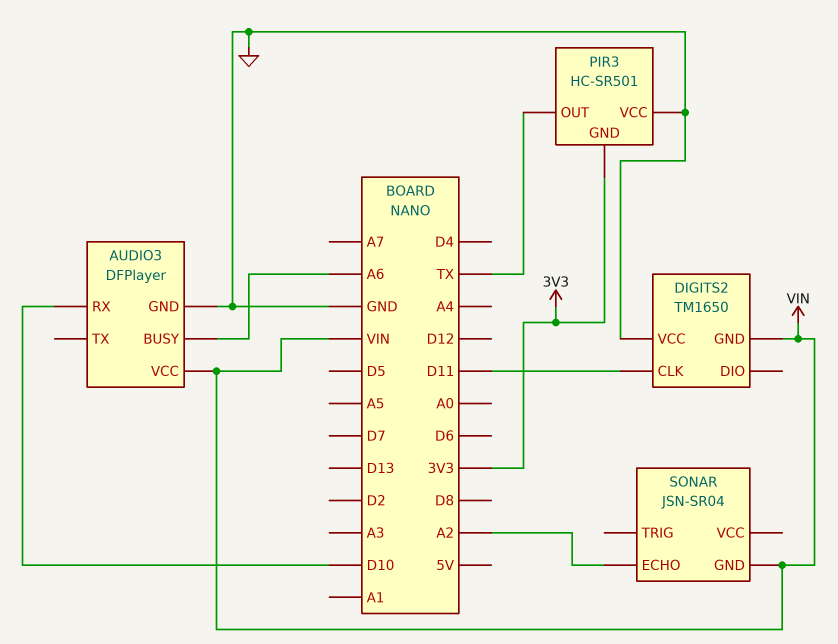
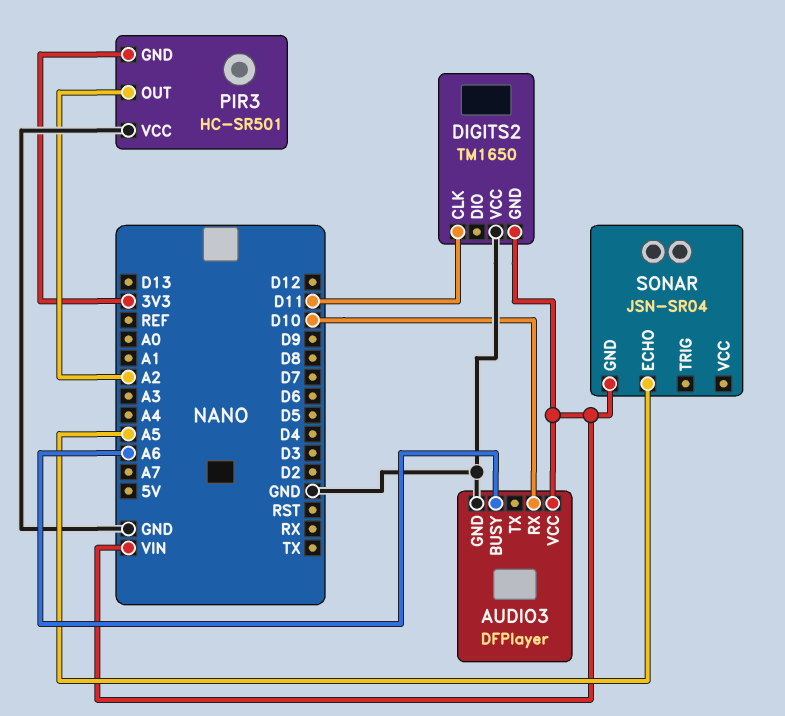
PIR3 pin OUT: TX -> A2
SONAR pin ECHO: A2 -> A5

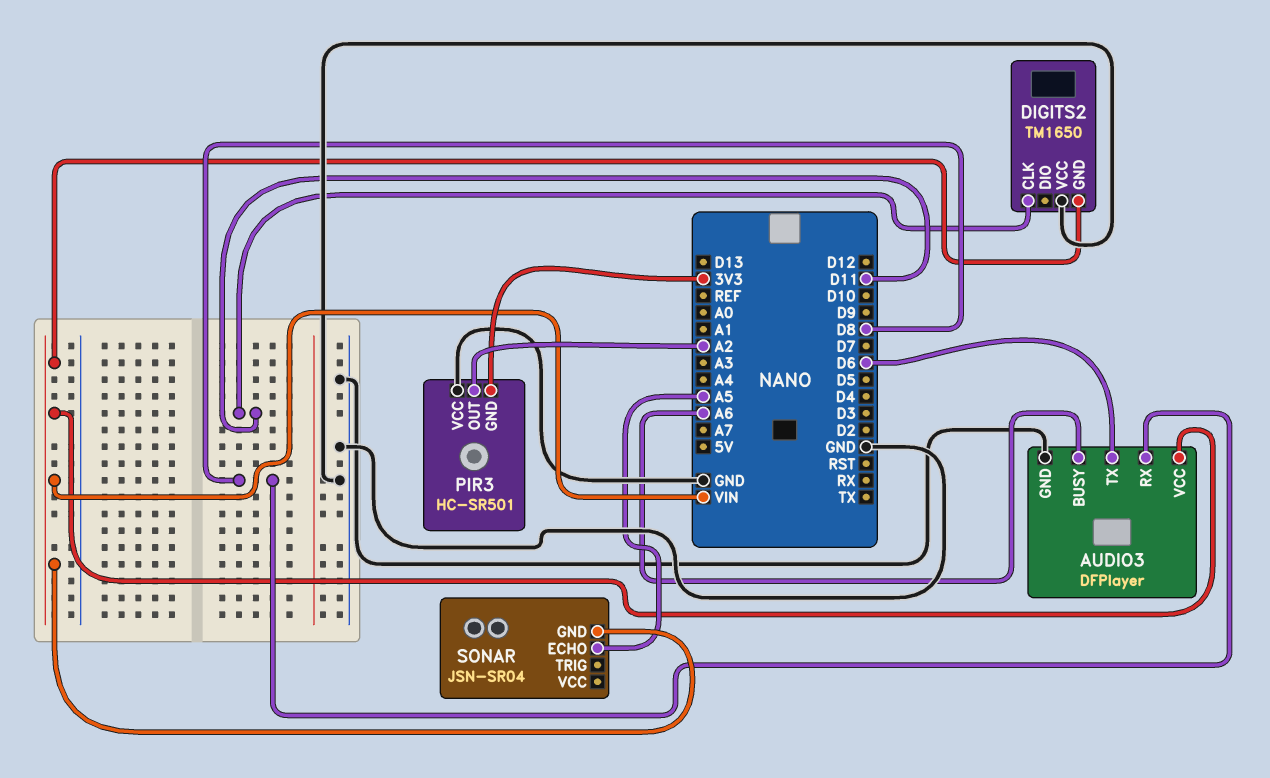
AUDIO3 pin RX: D10 -> D8
AUDIO3 pin TX: none -> D6

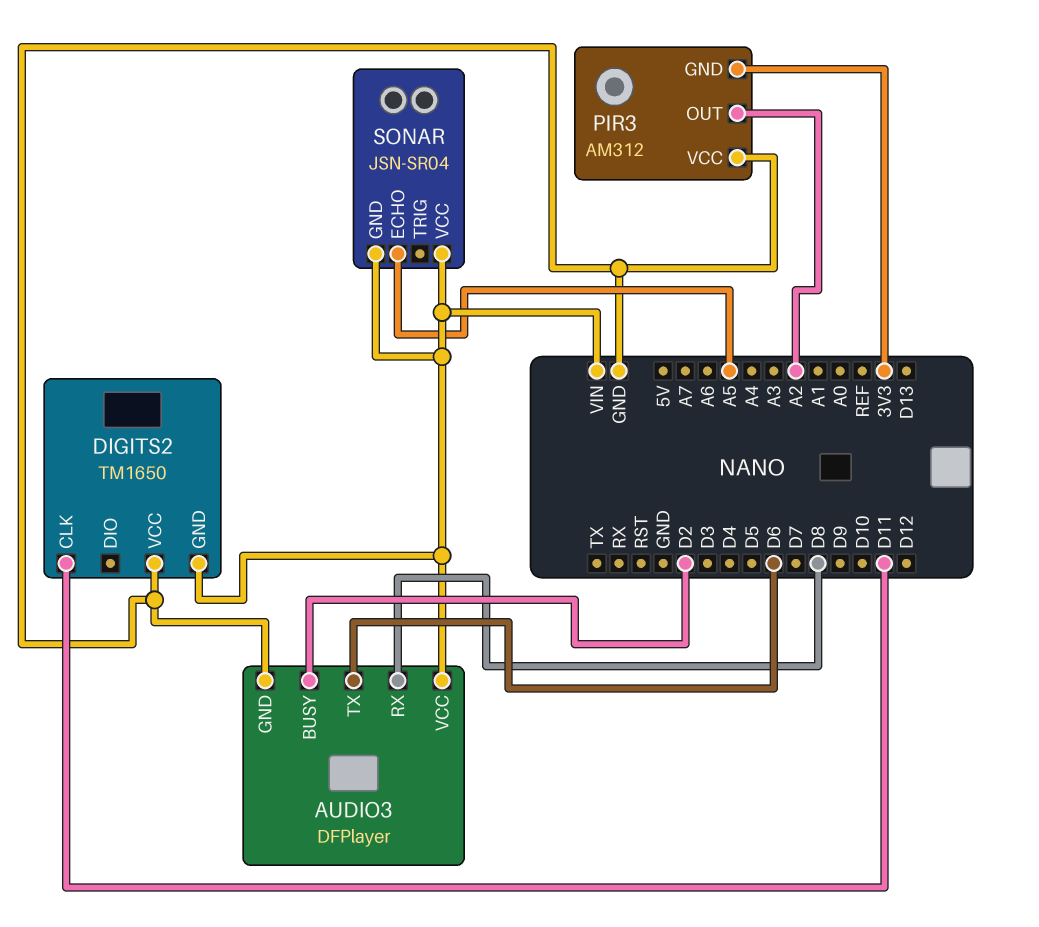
AUDIO3 pin BUSY: A6 -> D2
PIR3: HC-SR501 -> AM312
SONAR pin VCC: none -> VIN

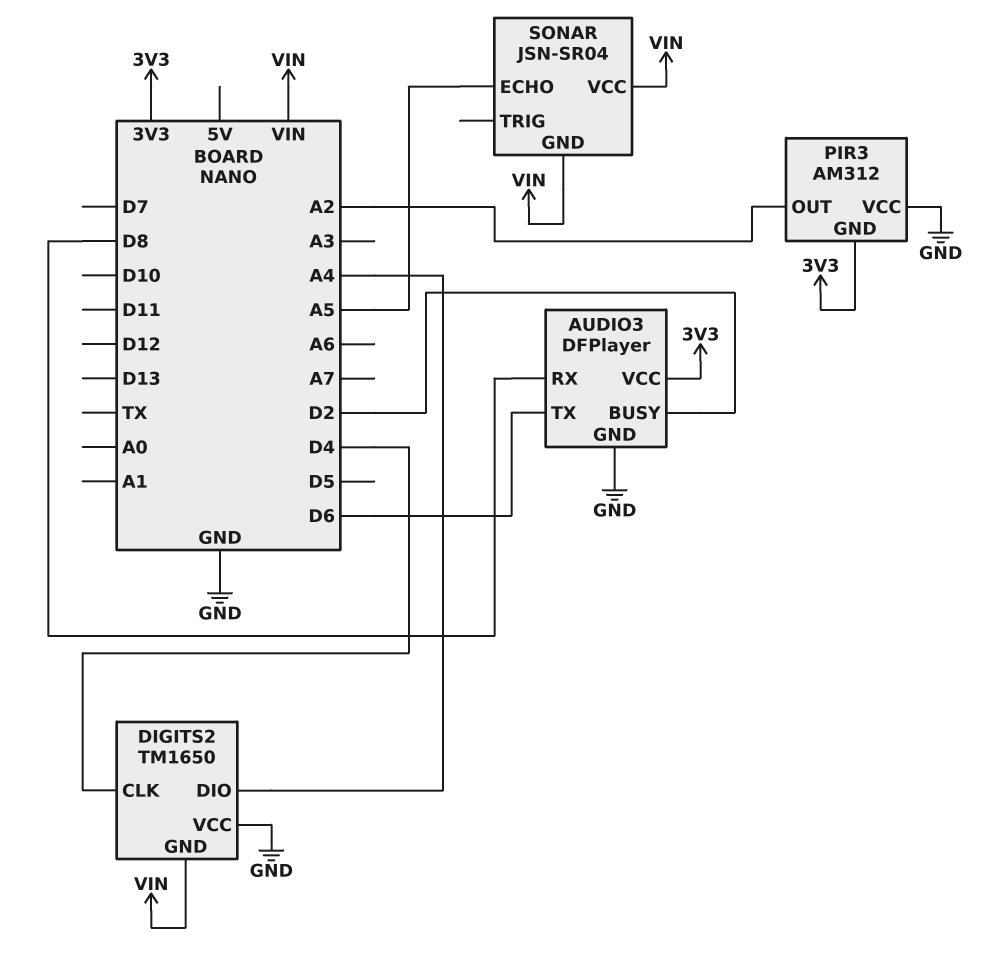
AUDIO3 pin VCC: VIN -> 3V3
DIGITS2 pin CLK: D11 -> D4
DIGITS2 pin DIO: none -> A4

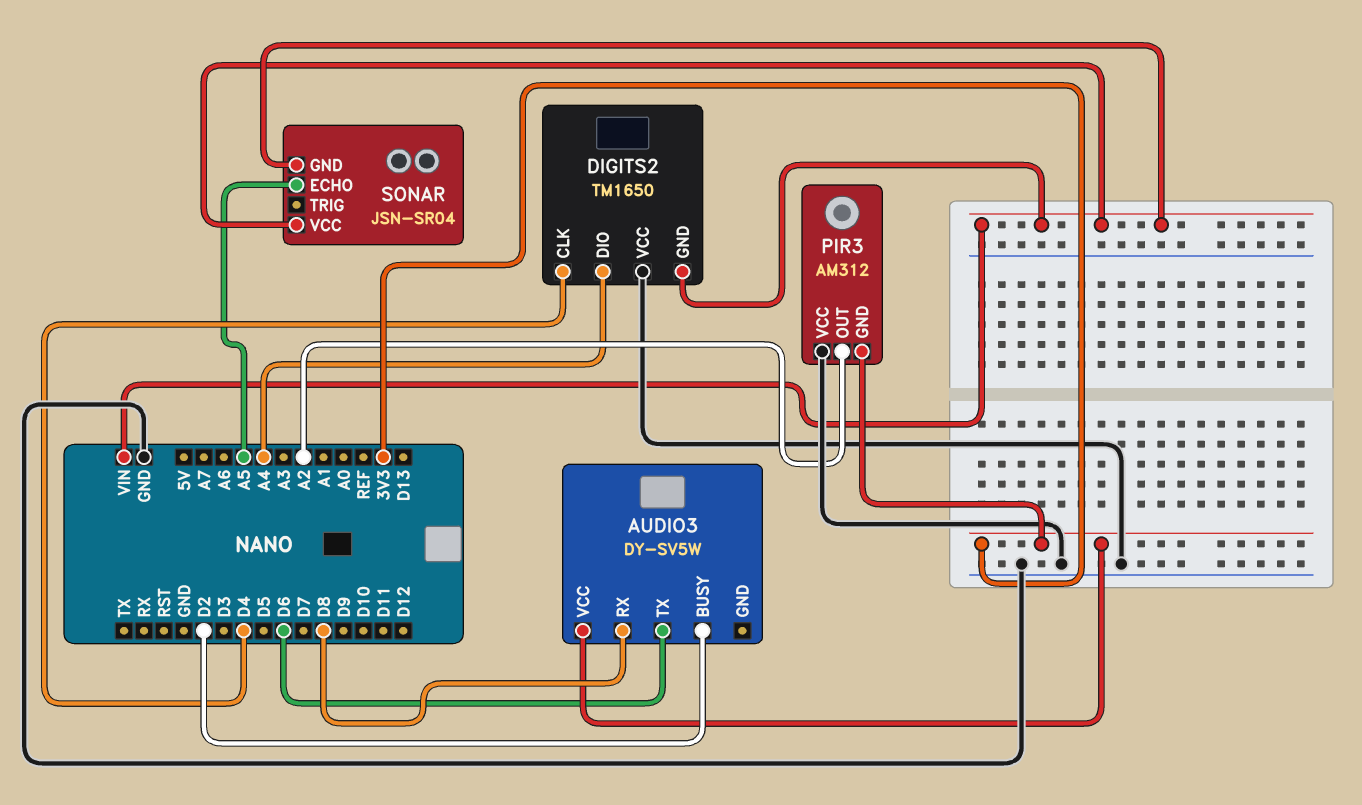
AUDIO3: DFPlayer -> DY-SV5W
AUDIO3 pin GND: GND -> none

